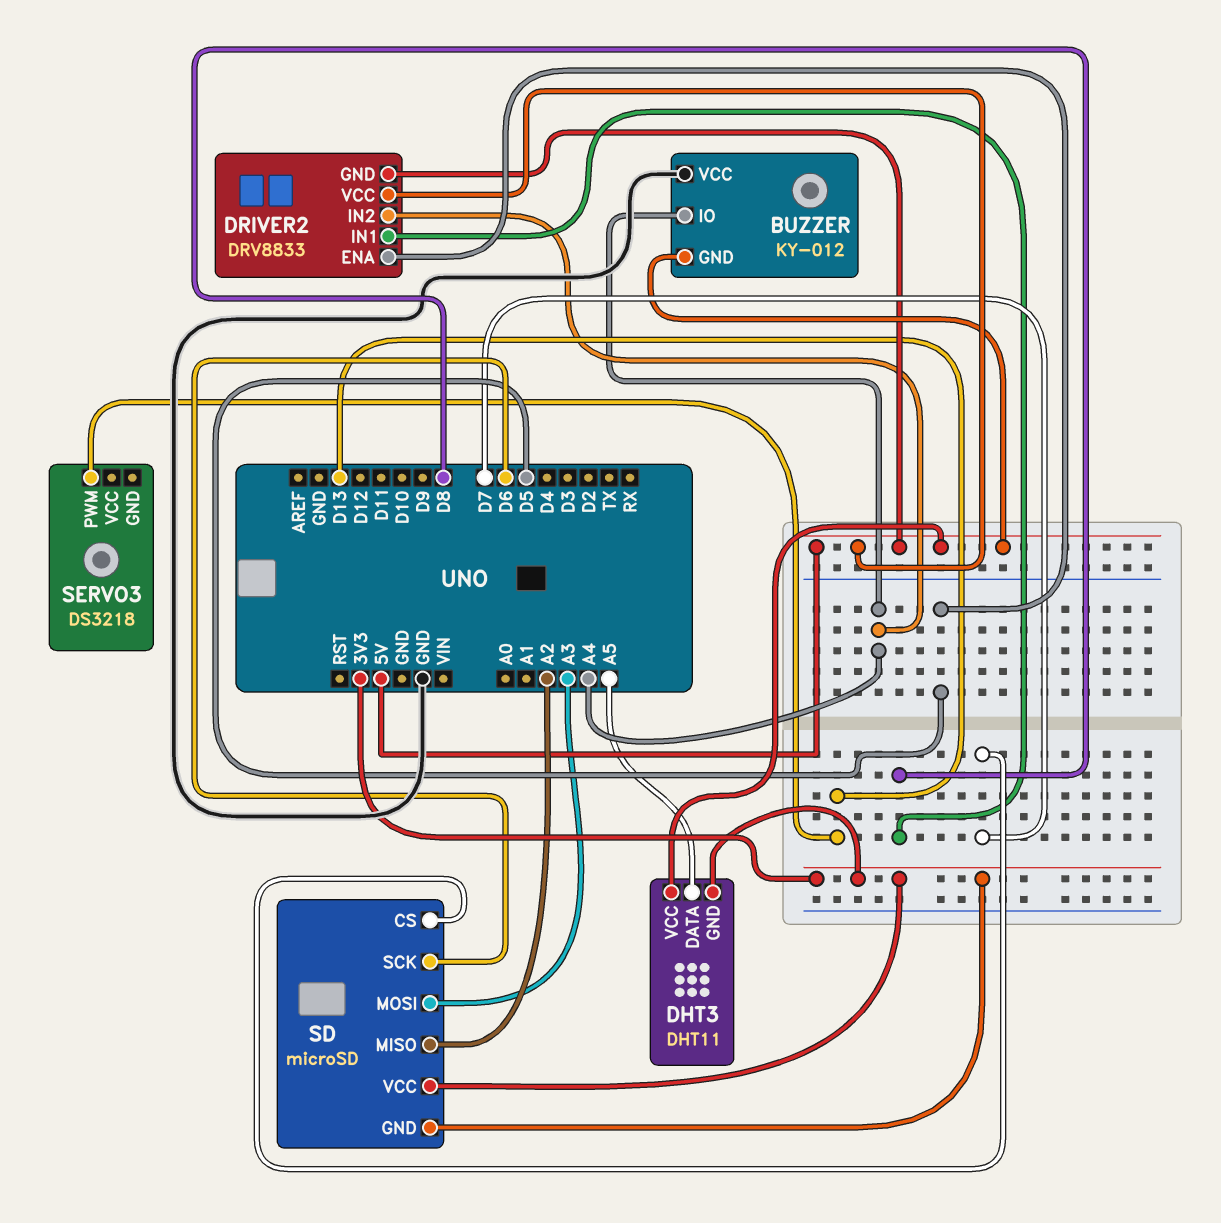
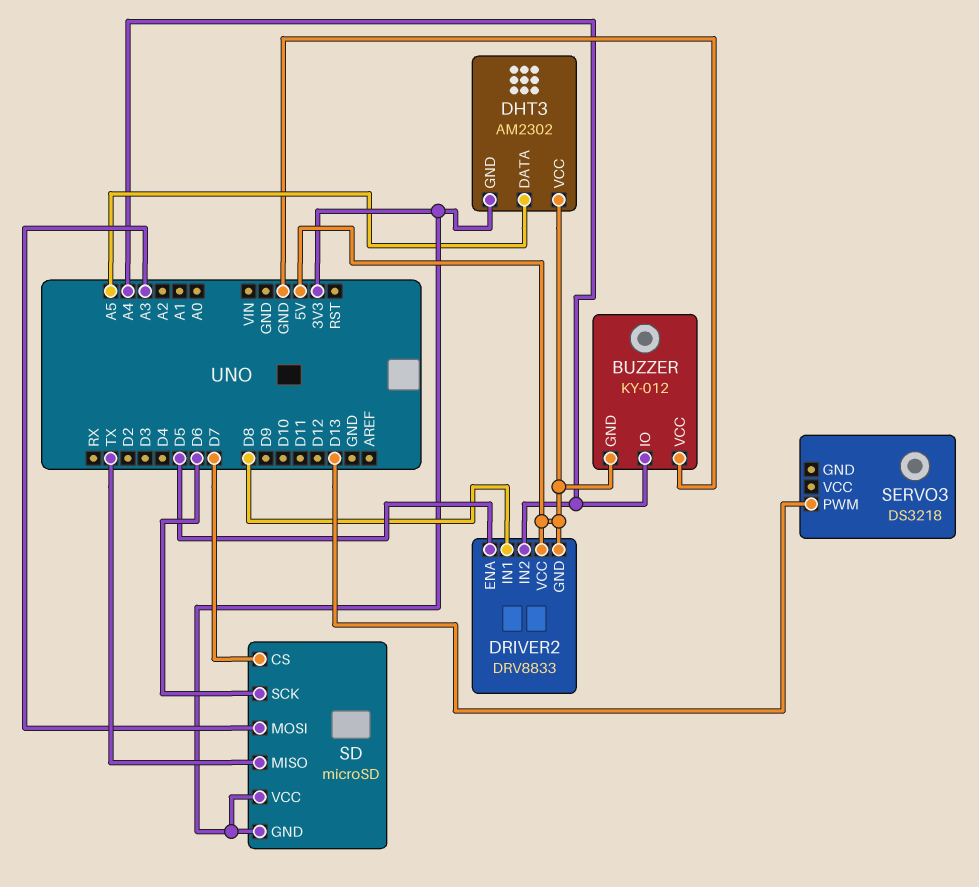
DHT3: DHT11 -> AM2302
SD pin MISO: A2 -> TX

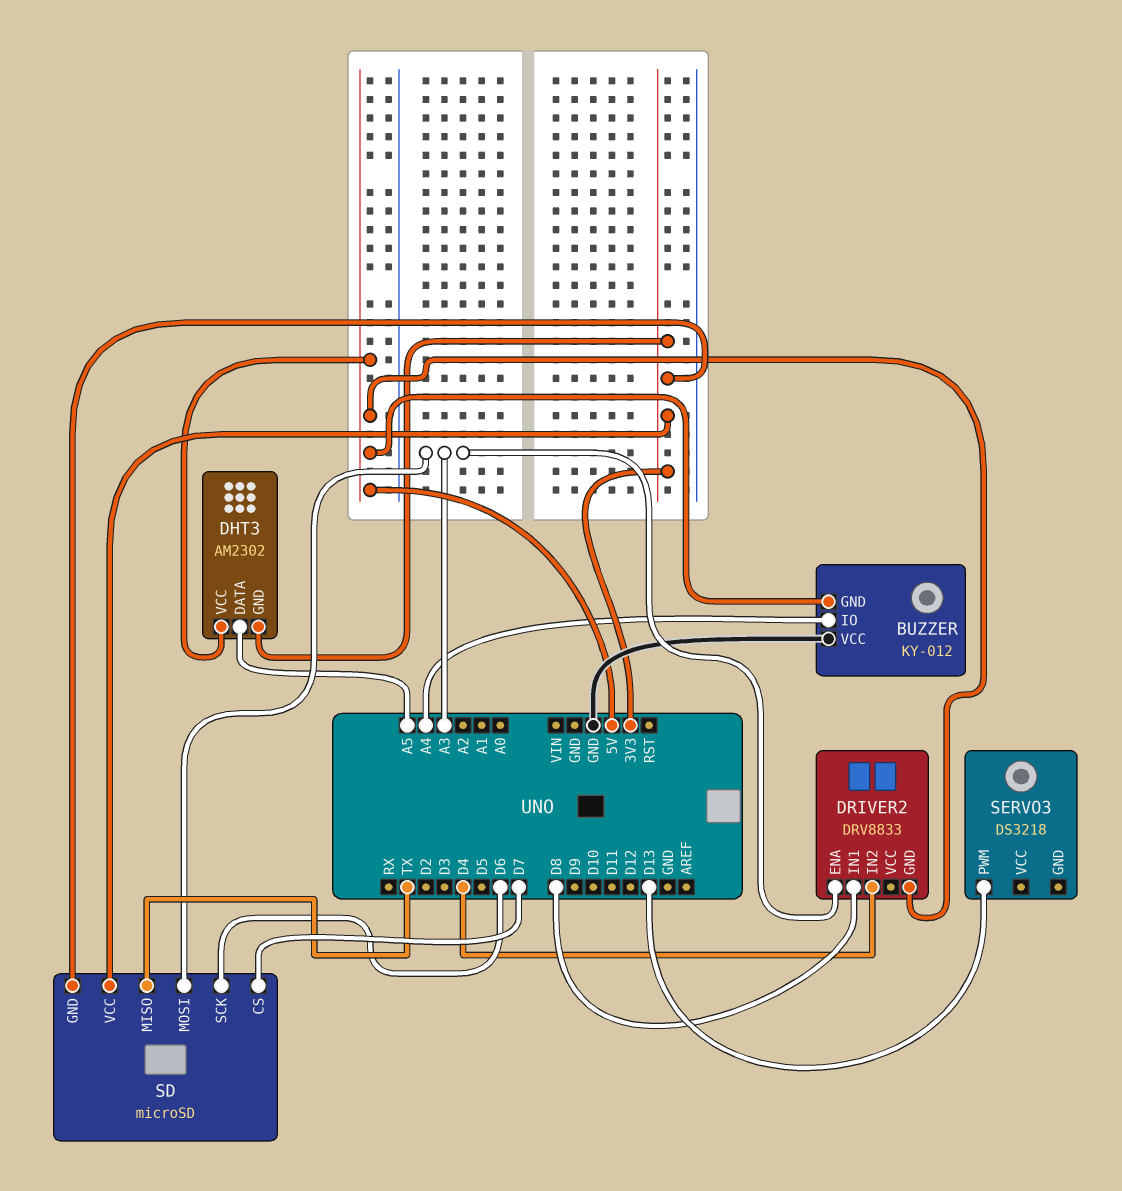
DRIVER2 pin ENA: D5 -> A3
DRIVER2 pin IN2: A4 -> D4
DRIVER2 pin VCC: 5V -> none

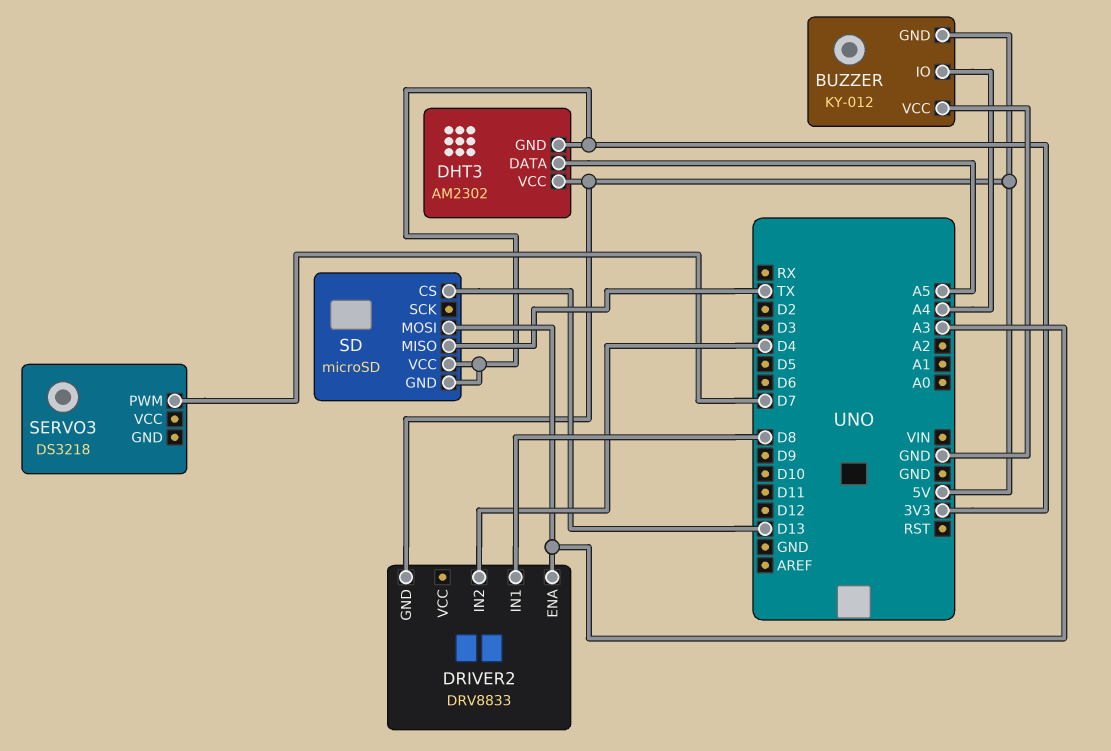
SD pin CS: D7 -> D13
SD pin SCK: D6 -> none
SERVO3 pin PWM: D13 -> D7

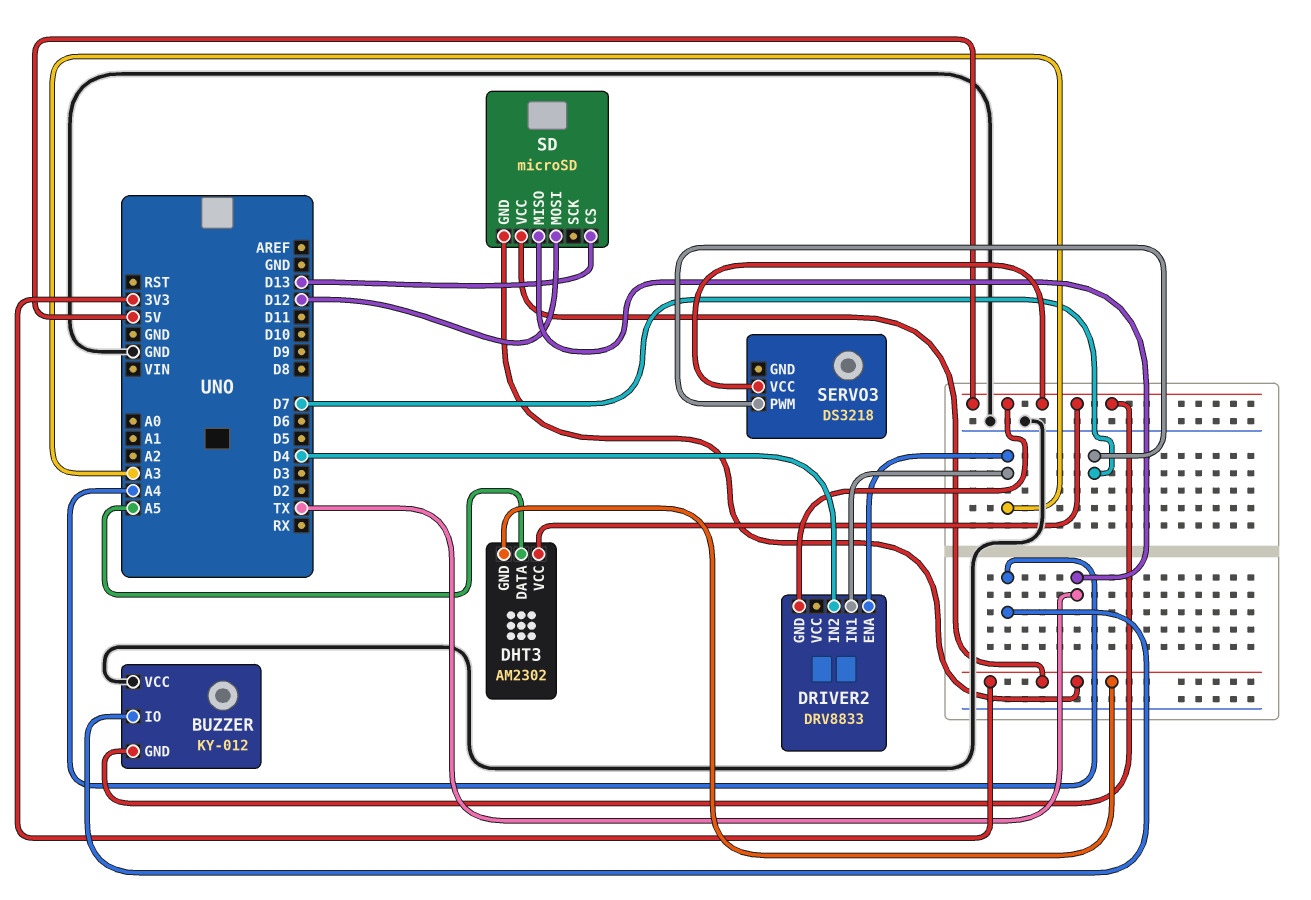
DRIVER2 pin IN1: D8 -> A3
SD pin MOSI: A3 -> D12
SERVO3 pin VCC: none -> 5V

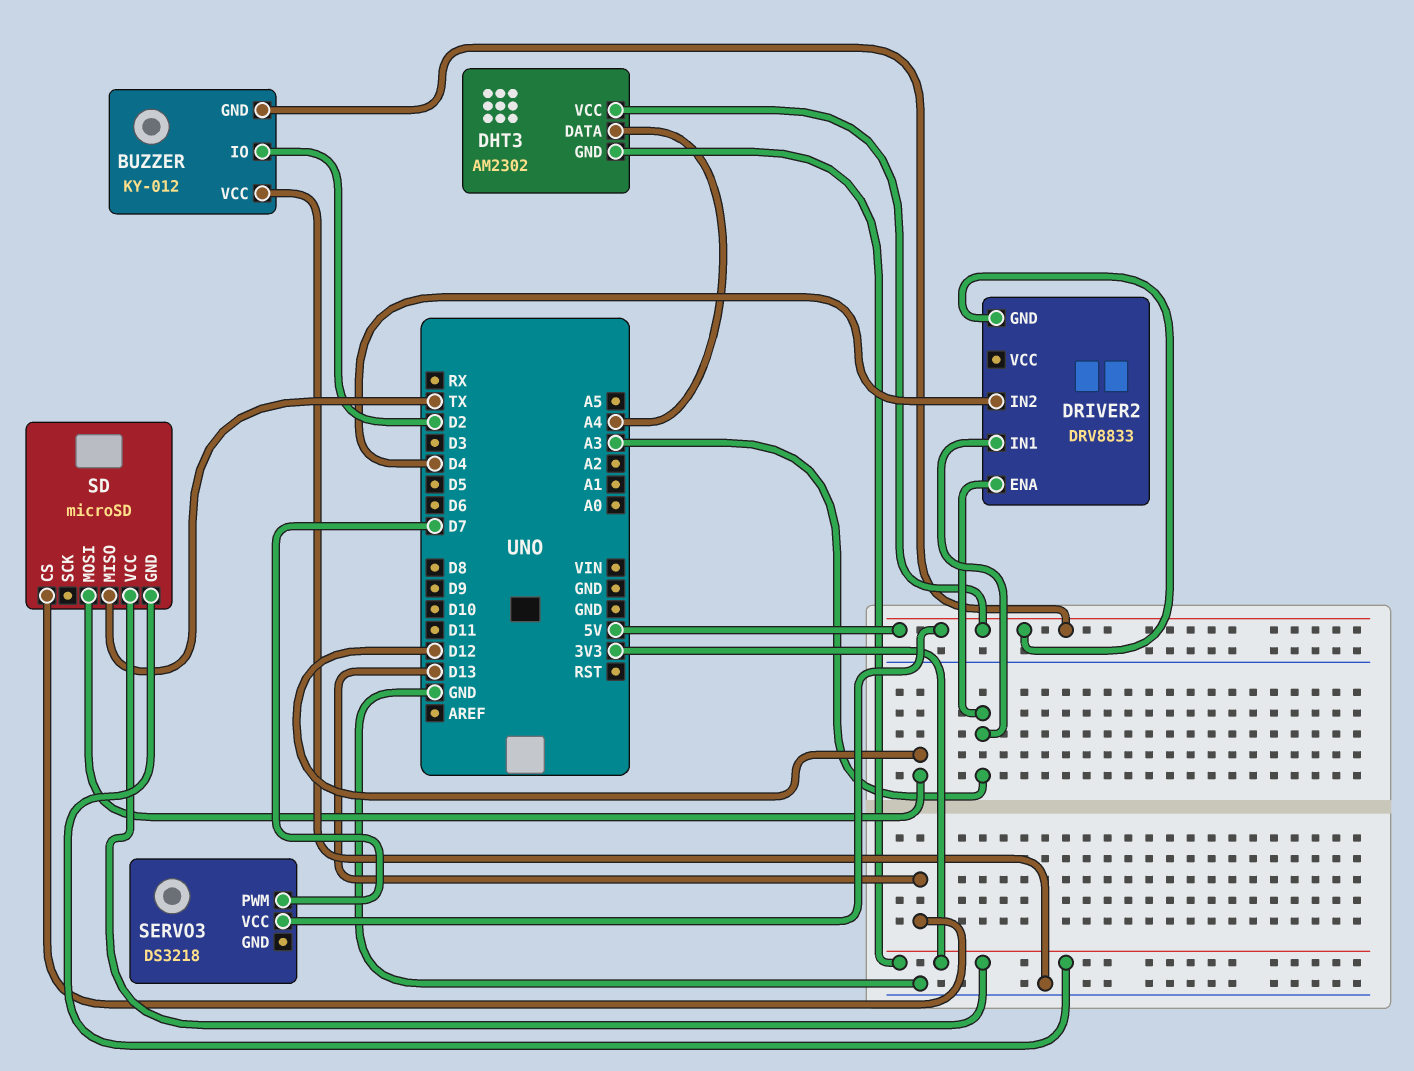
BUZZER pin IO: A4 -> D2
DHT3 pin DATA: A5 -> A4

